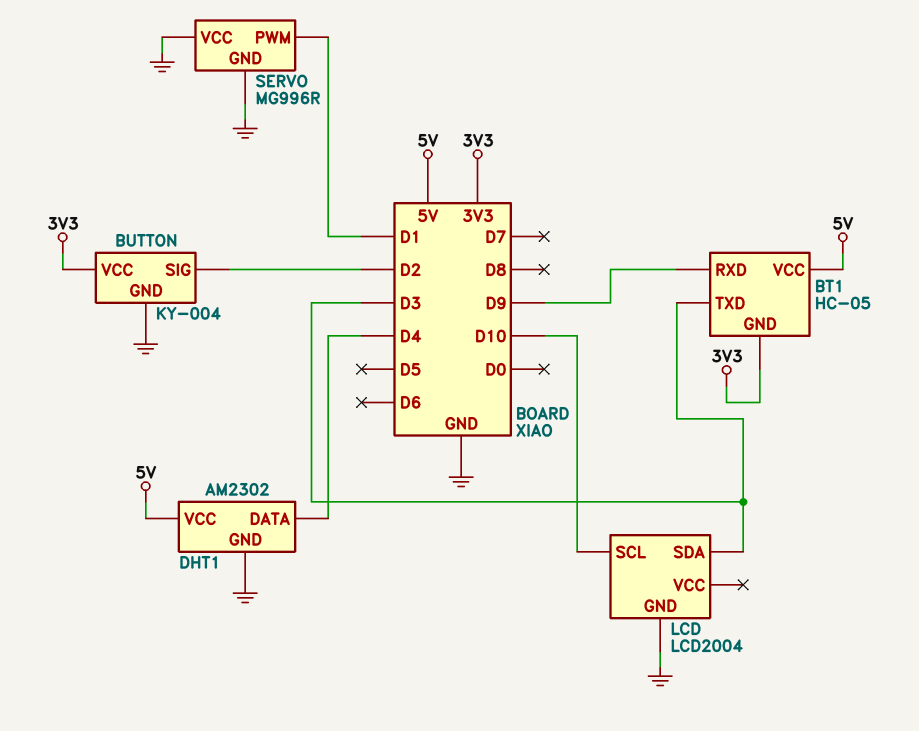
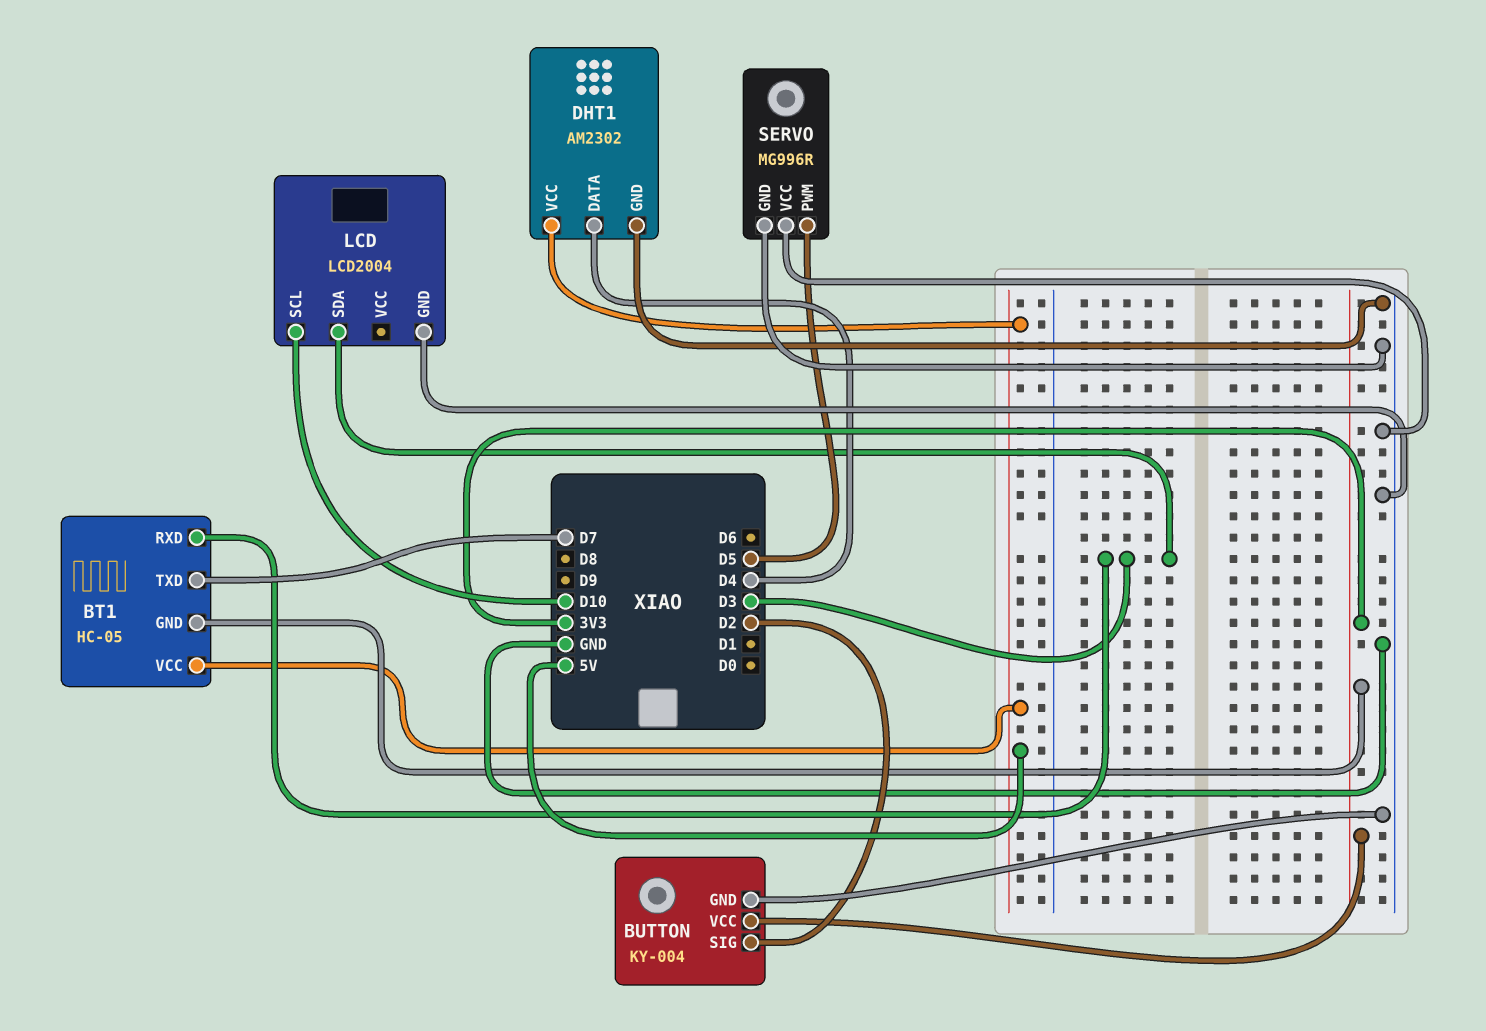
BT1 pin RXD: D9 -> D3
BT1 pin TXD: D3 -> D7
SERVO pin PWM: D1 -> D5

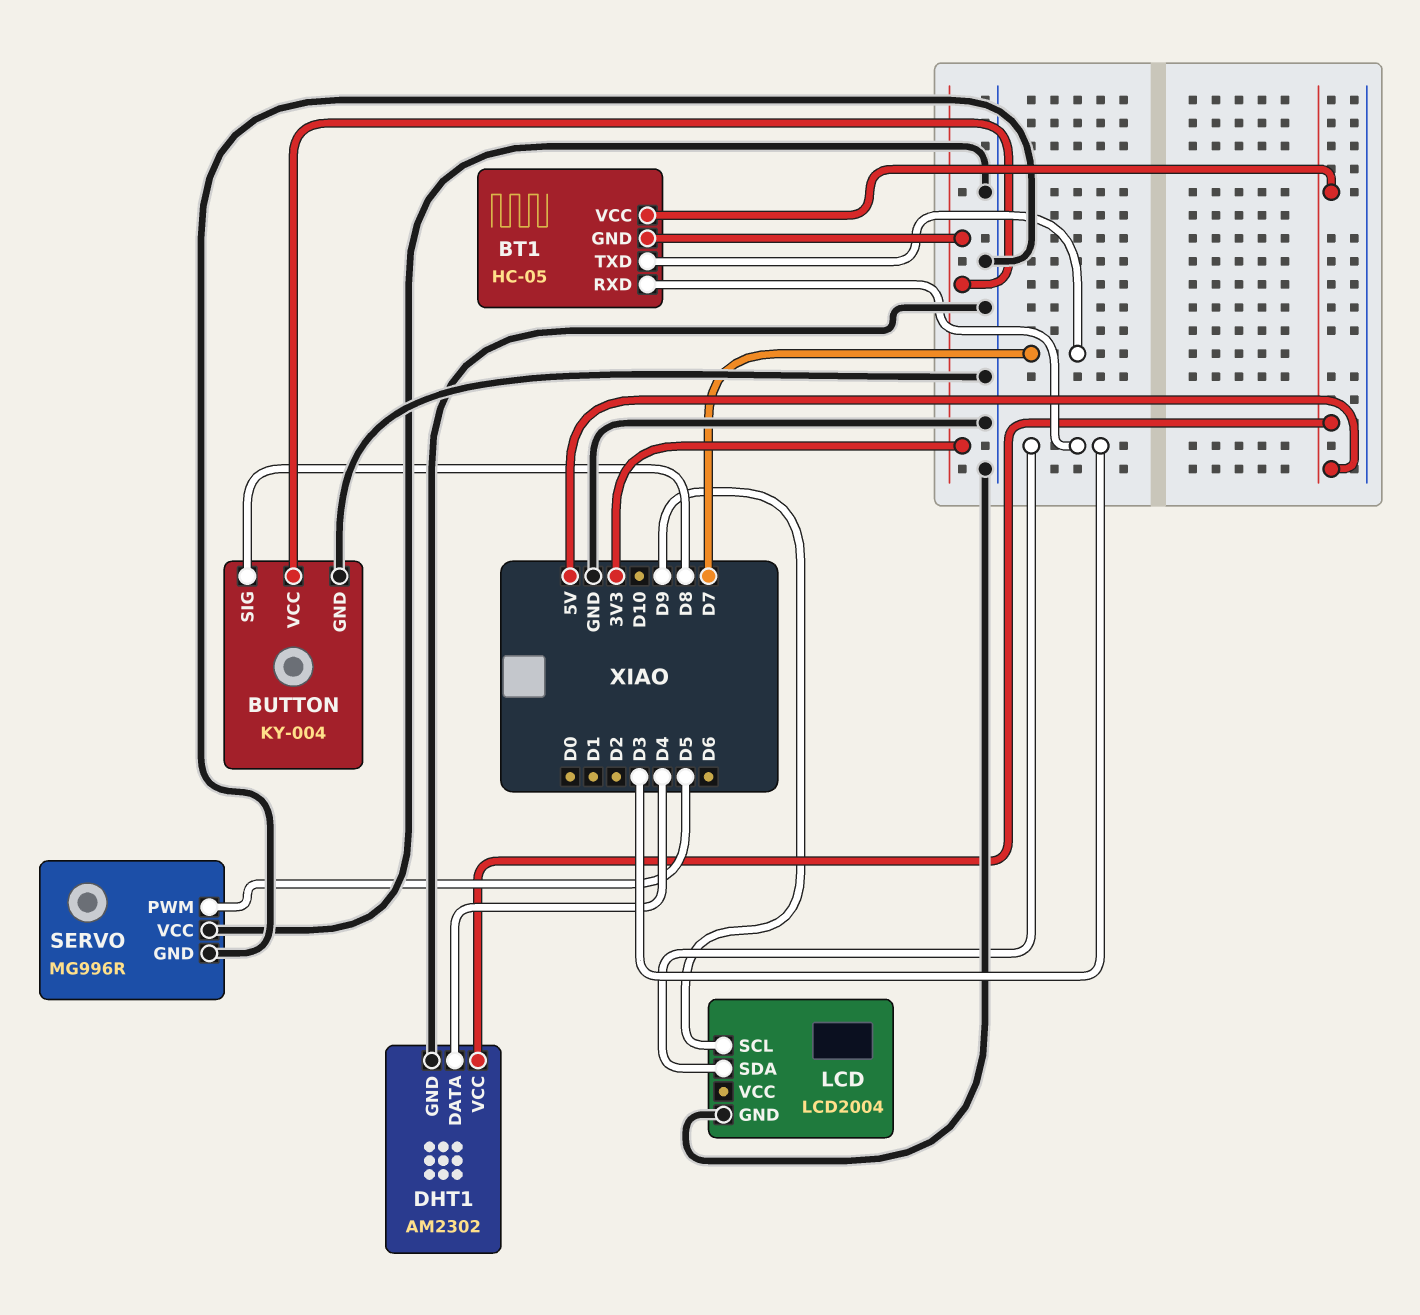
BUTTON pin SIG: D2 -> D8
LCD pin SCL: D10 -> D9

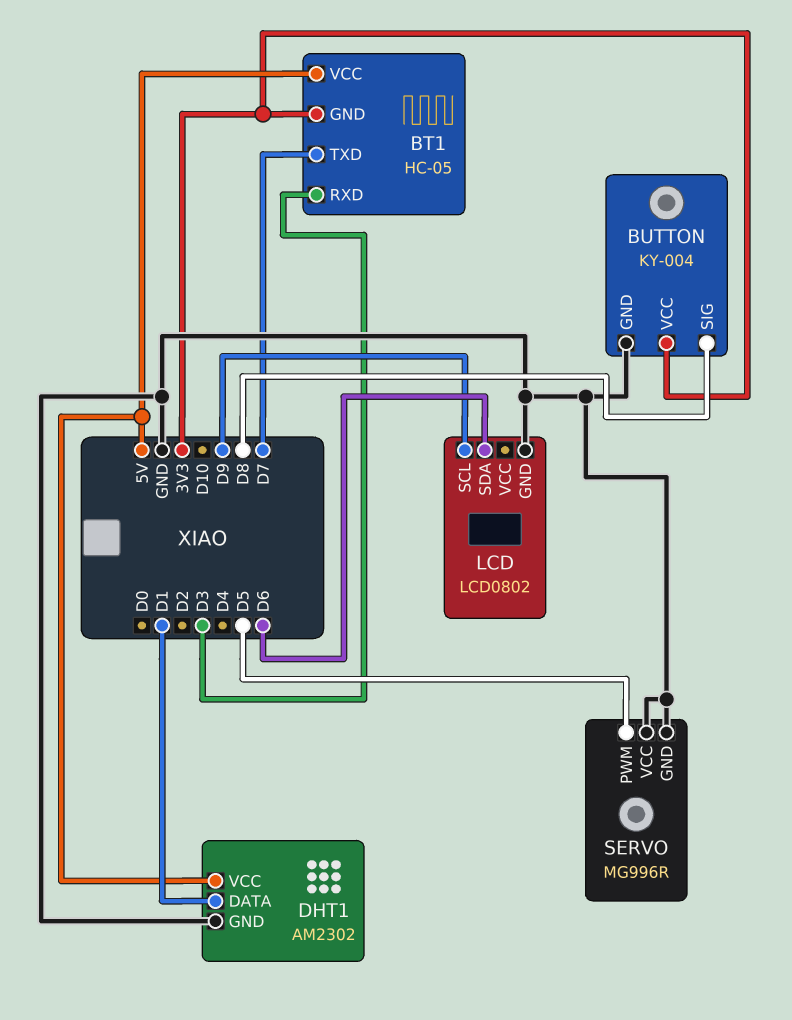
DHT1 pin DATA: D4 -> D1
LCD: LCD2004 -> LCD0802
LCD pin SDA: D3 -> D6

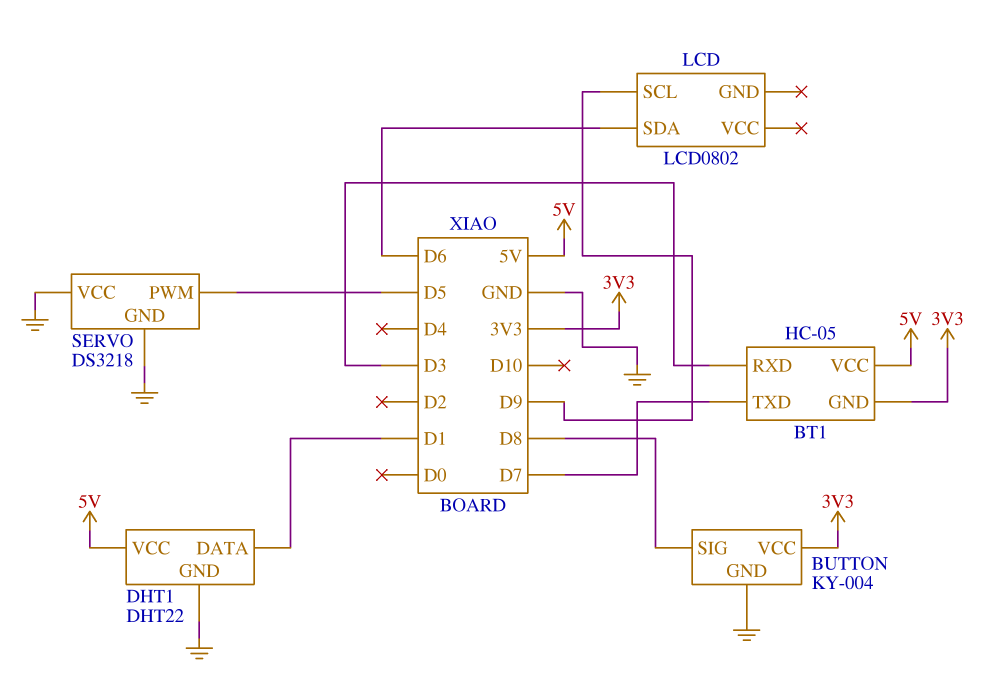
DHT1: AM2302 -> DHT22
LCD pin GND: GND -> none
SERVO: MG996R -> DS3218

